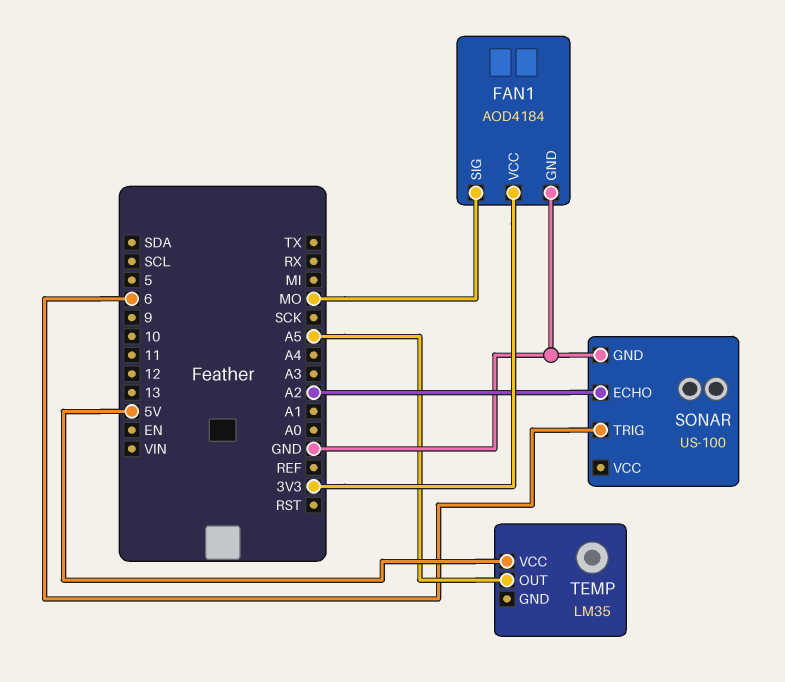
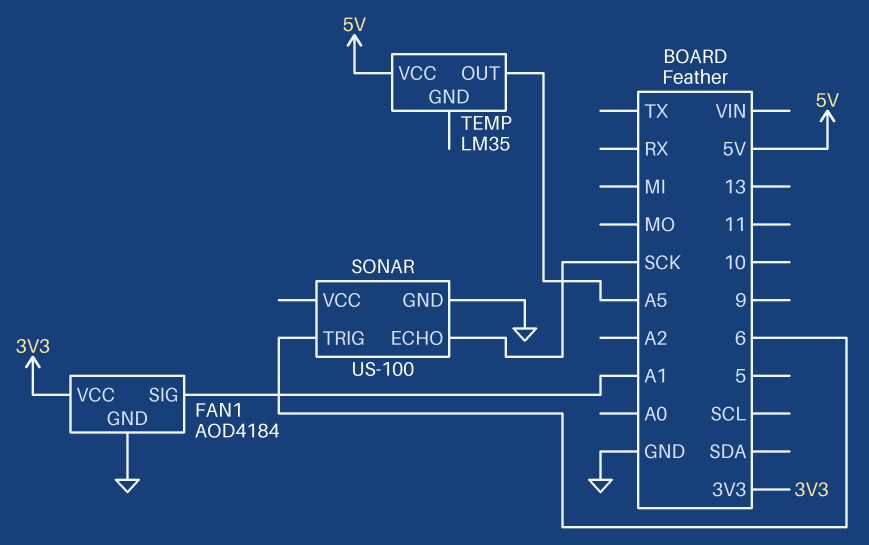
FAN1 pin SIG: MO -> A1
SONAR pin ECHO: A2 -> SCK

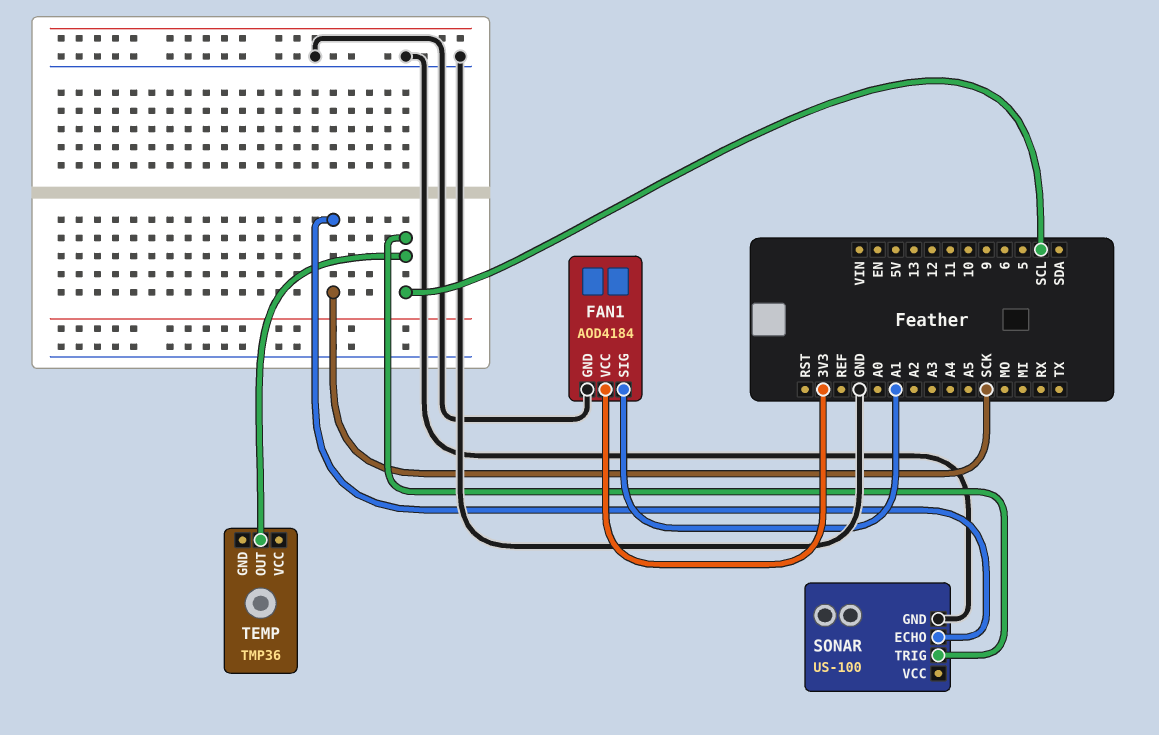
SONAR pin TRIG: 6 -> SCL
TEMP: LM35 -> TMP36
TEMP pin OUT: A5 -> SCL
TEMP pin VCC: 5V -> none

